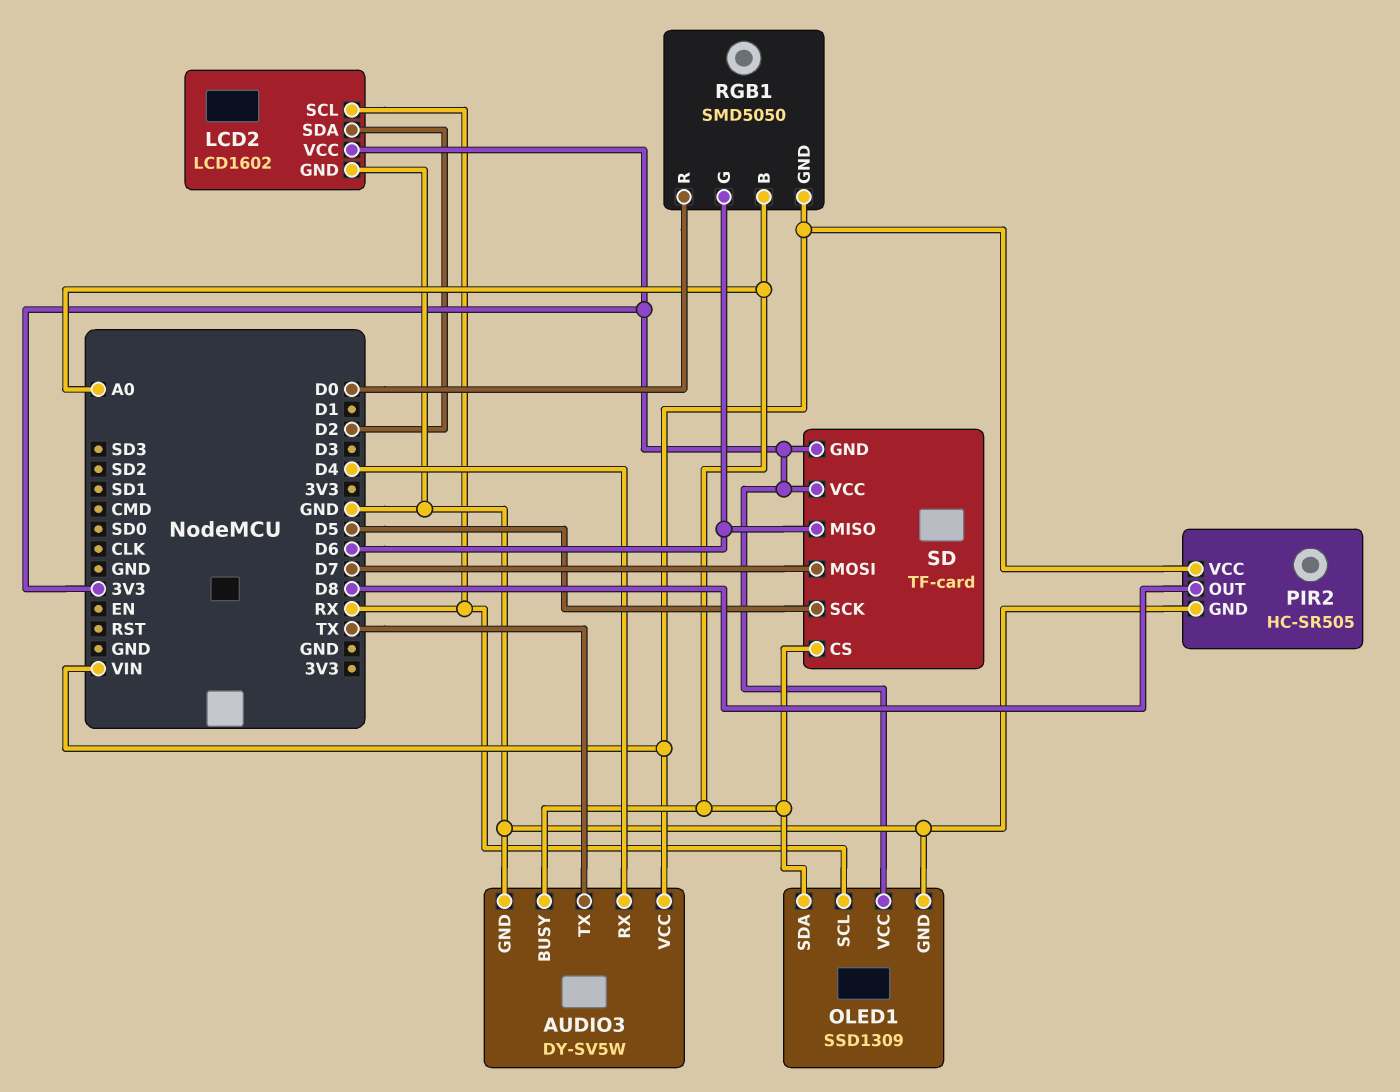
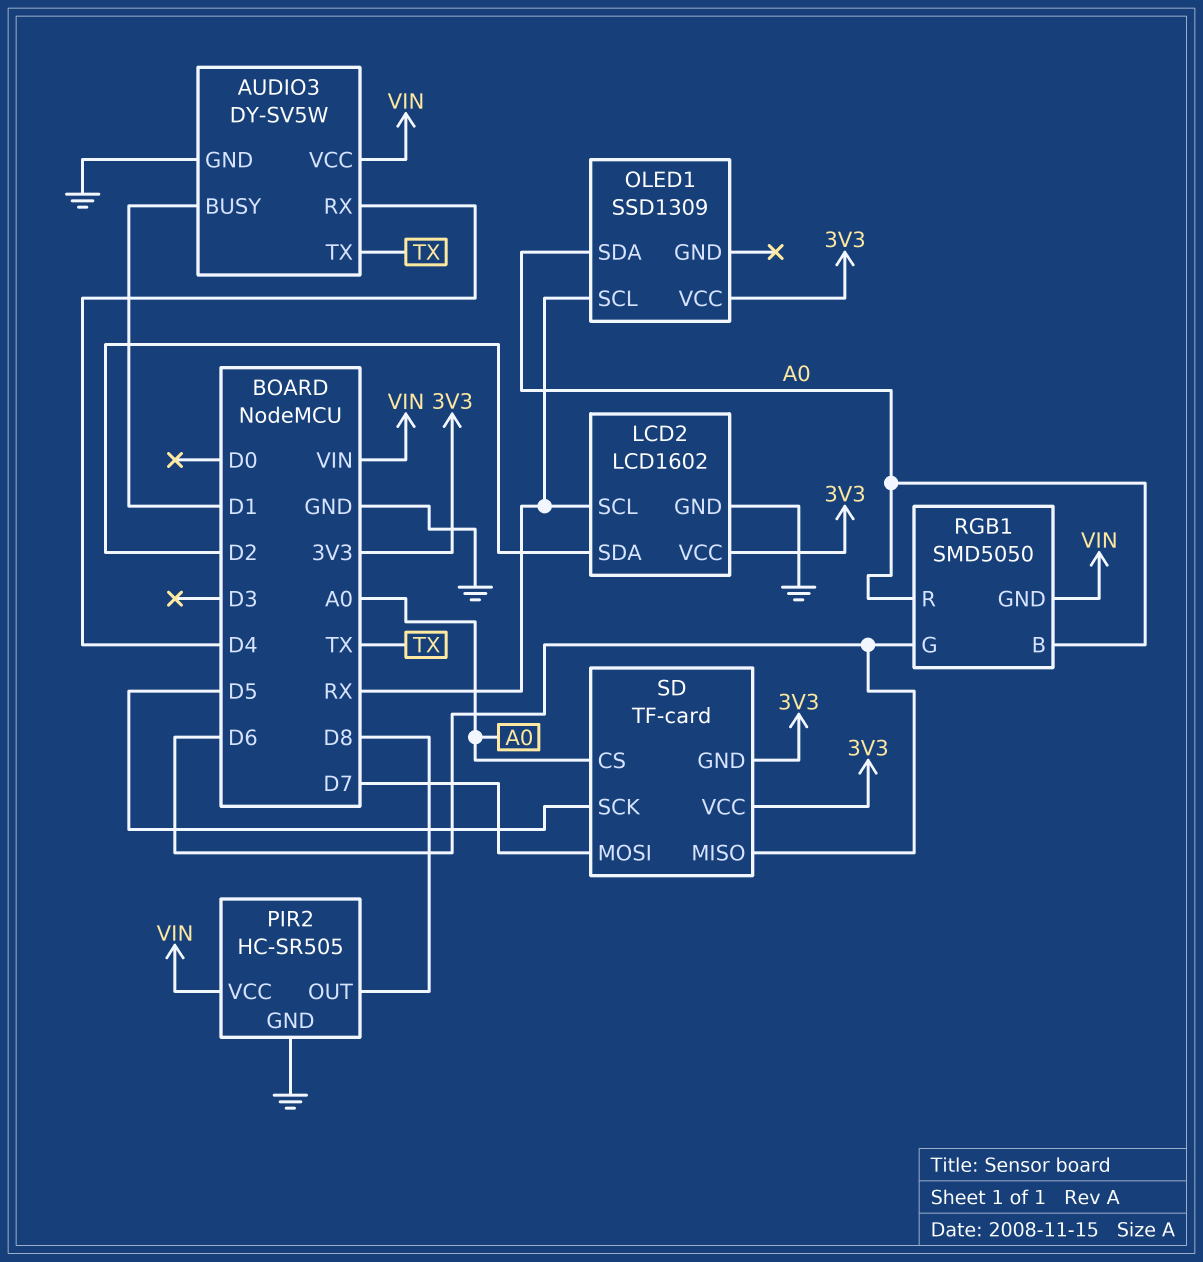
AUDIO3 pin BUSY: A0 -> D1
OLED1 pin GND: GND -> none
RGB1 pin R: D0 -> A0

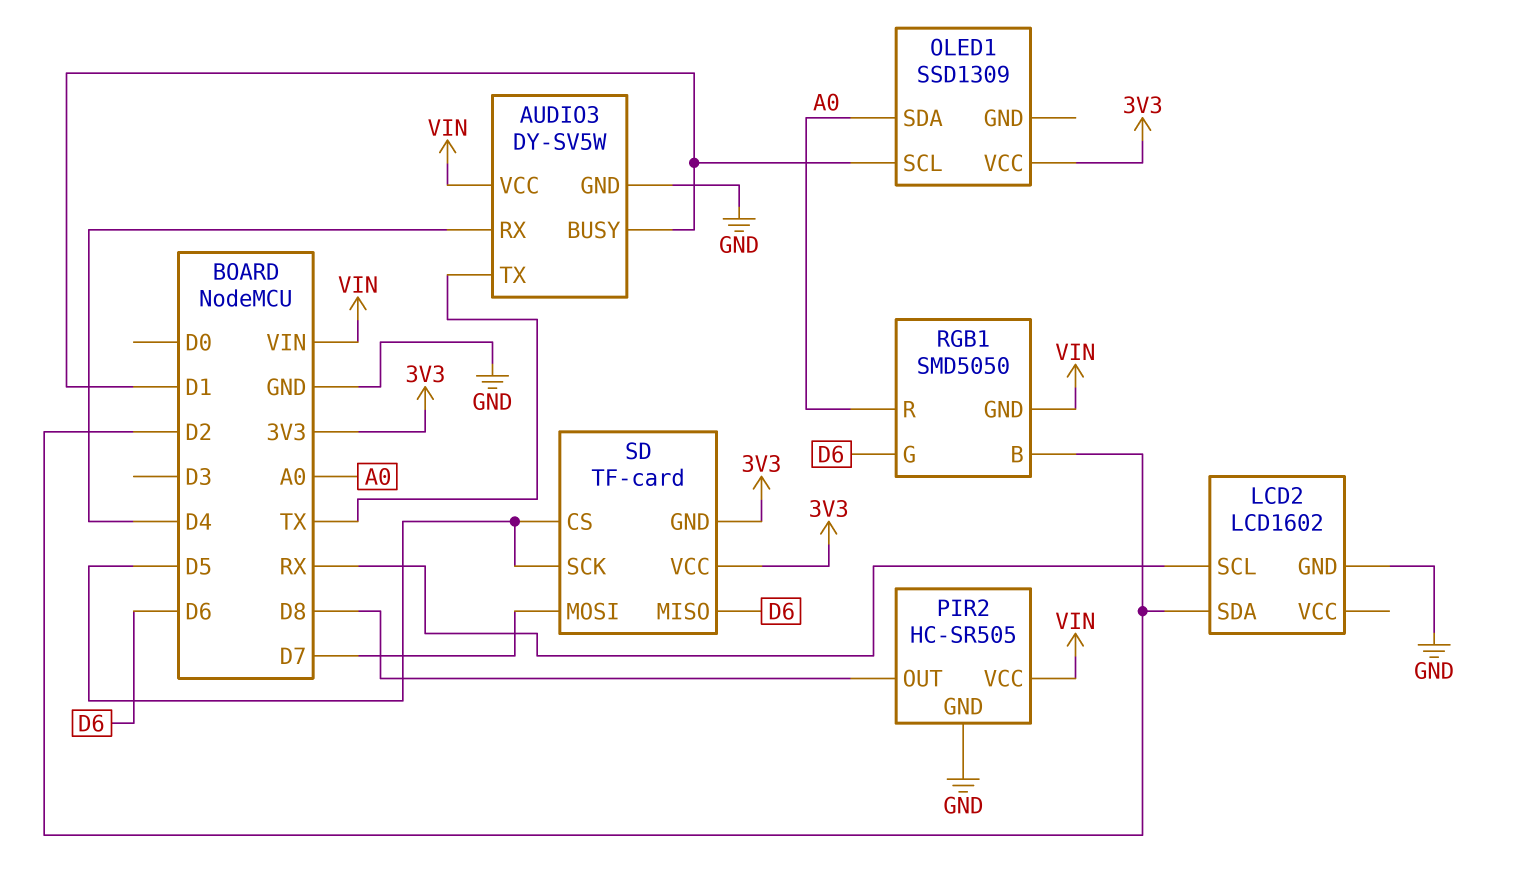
LCD2 pin VCC: 3V3 -> none
OLED1 pin SCL: RX -> D1
RGB1 pin B: A0 -> D2
SD pin CS: A0 -> D5

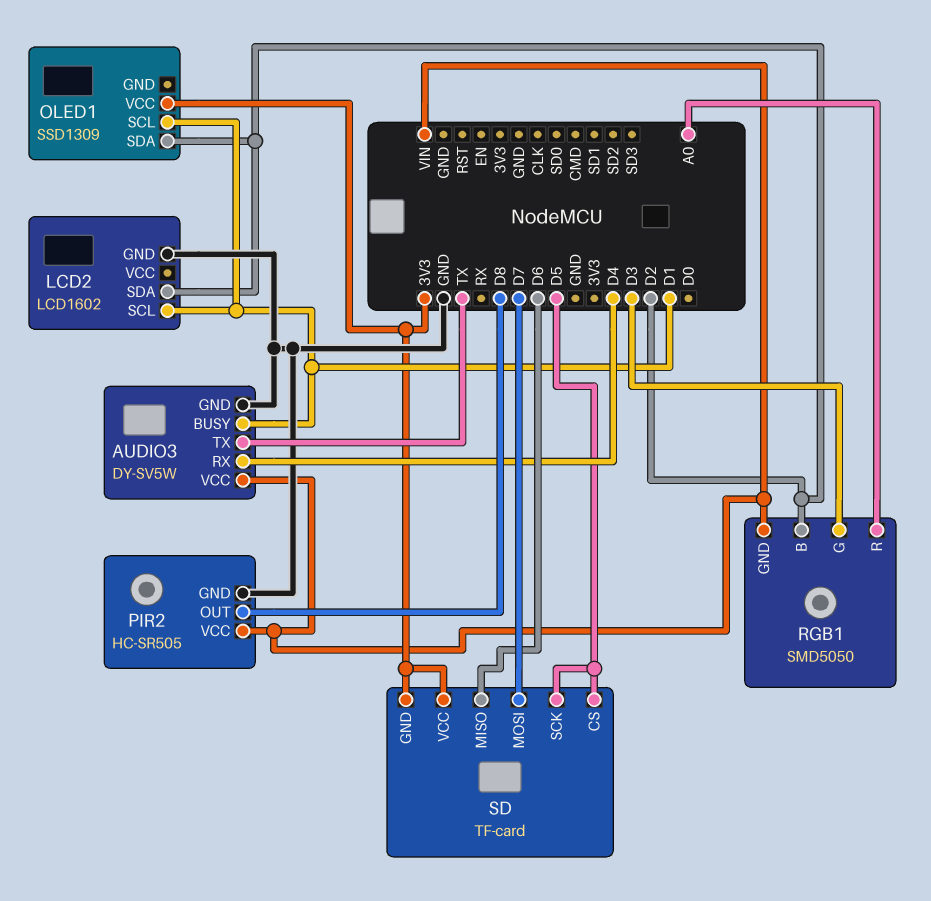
LCD2 pin SCL: RX -> D1
OLED1 pin SDA: A0 -> D2
RGB1 pin G: D6 -> D3

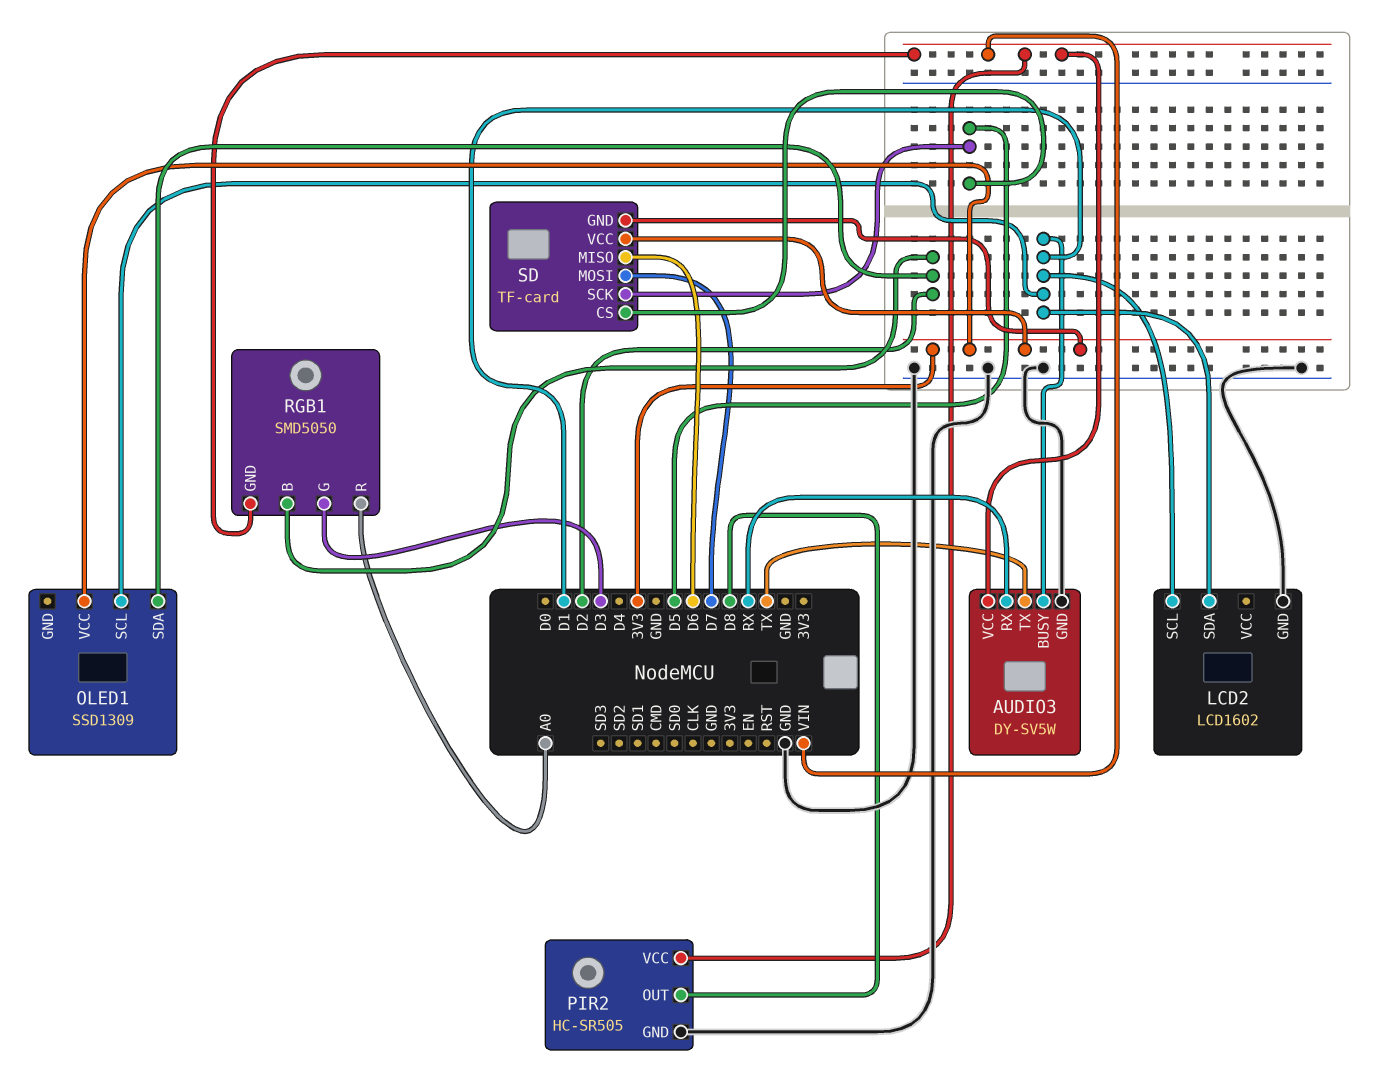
AUDIO3 pin RX: D4 -> RX
LCD2 pin SDA: D2 -> D1

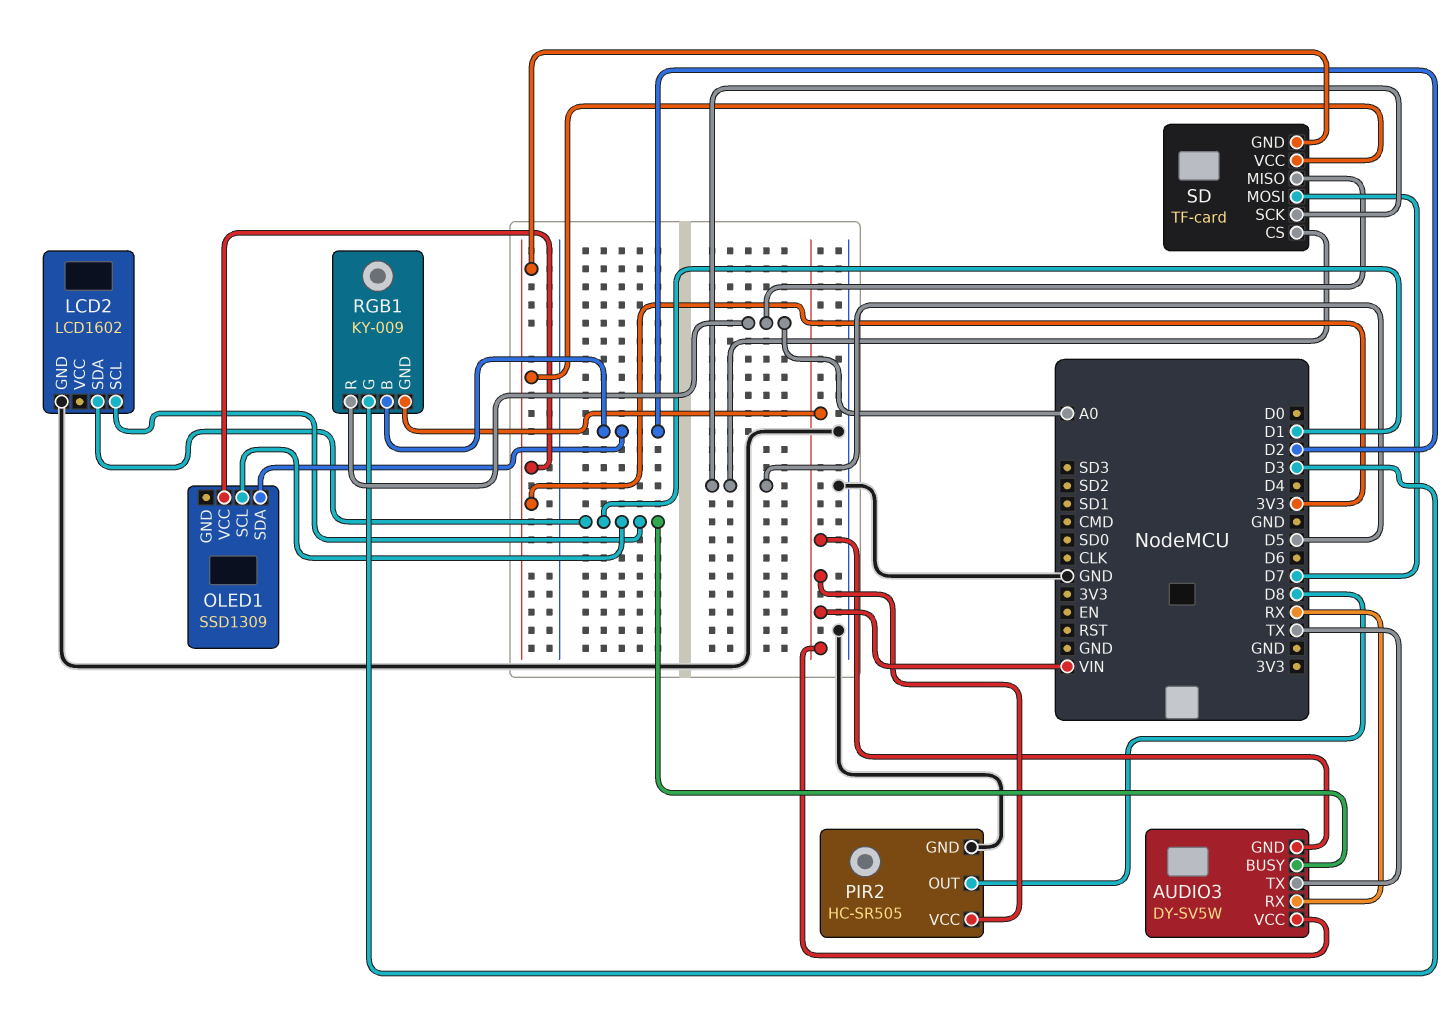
AUDIO3 pin GND: GND -> VIN
RGB1: SMD5050 -> KY-009
SD pin MISO: D6 -> A0

